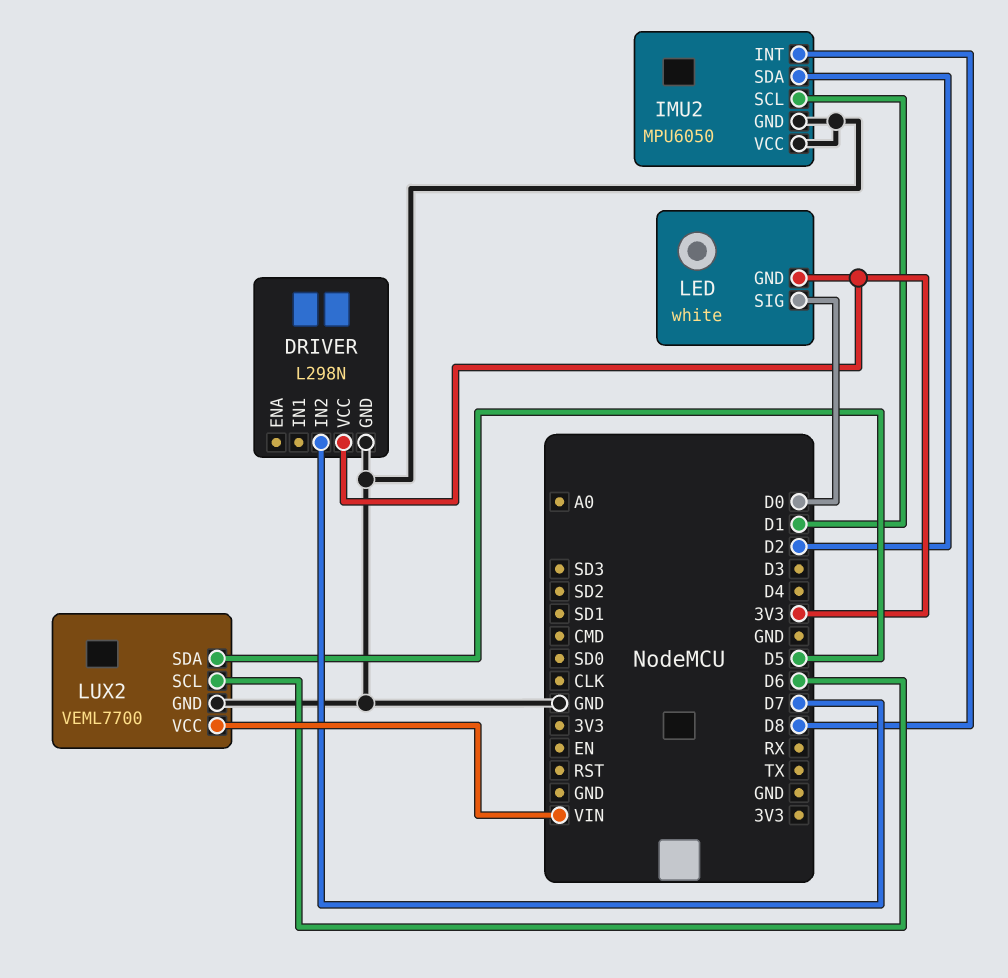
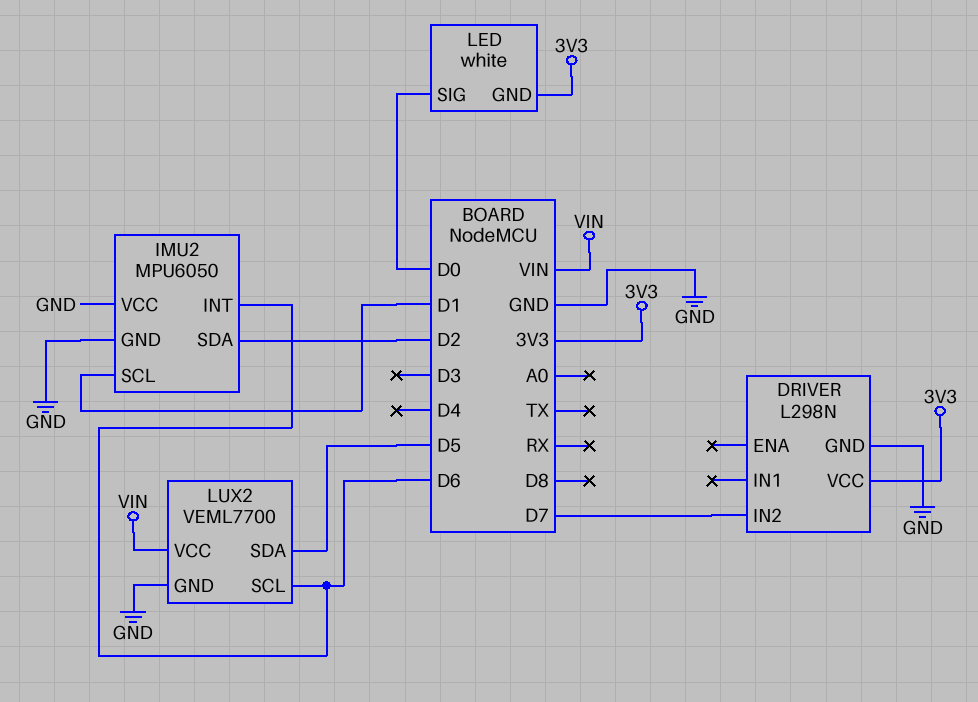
IMU2 pin INT: D8 -> D6

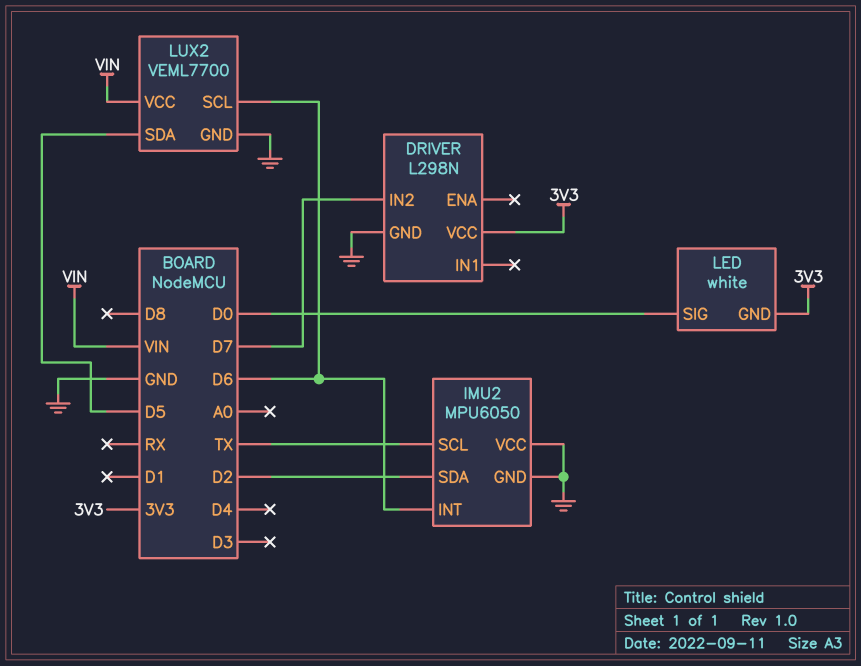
IMU2 pin SCL: D1 -> TX

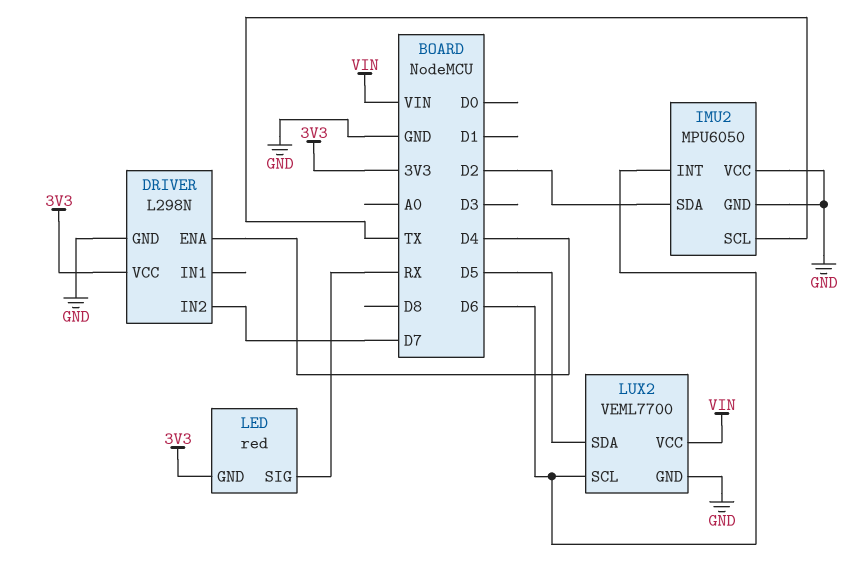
DRIVER pin ENA: none -> D4
LED: white -> red
LED pin SIG: D0 -> RX

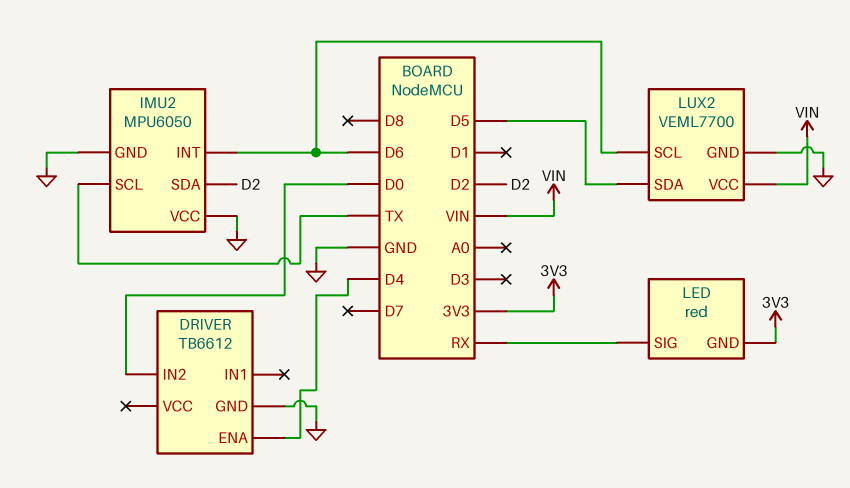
DRIVER: L298N -> TB6612
DRIVER pin IN2: D7 -> D0
DRIVER pin VCC: 3V3 -> none

